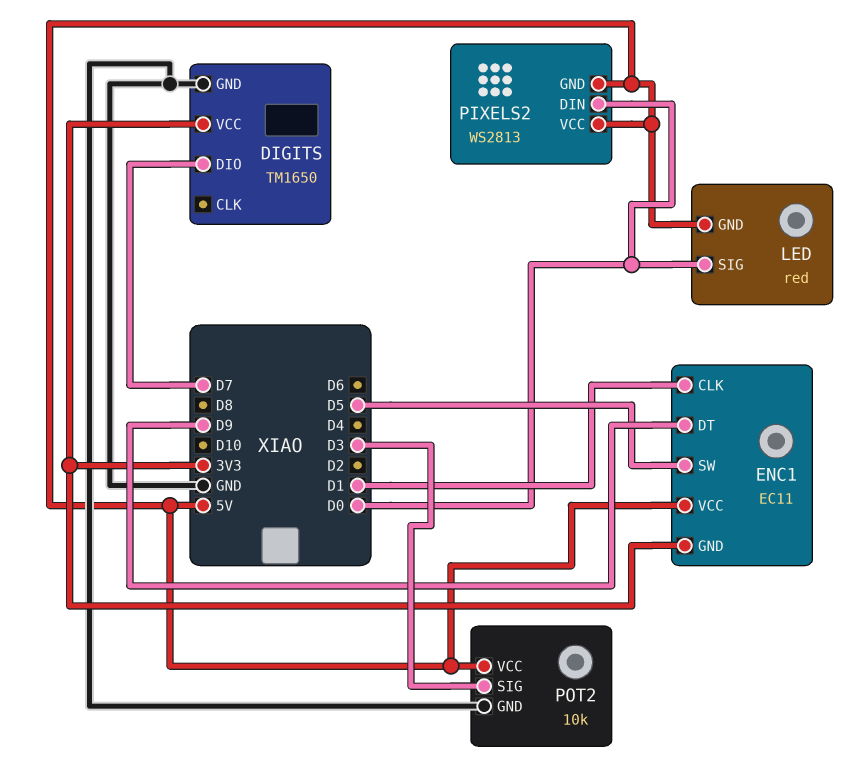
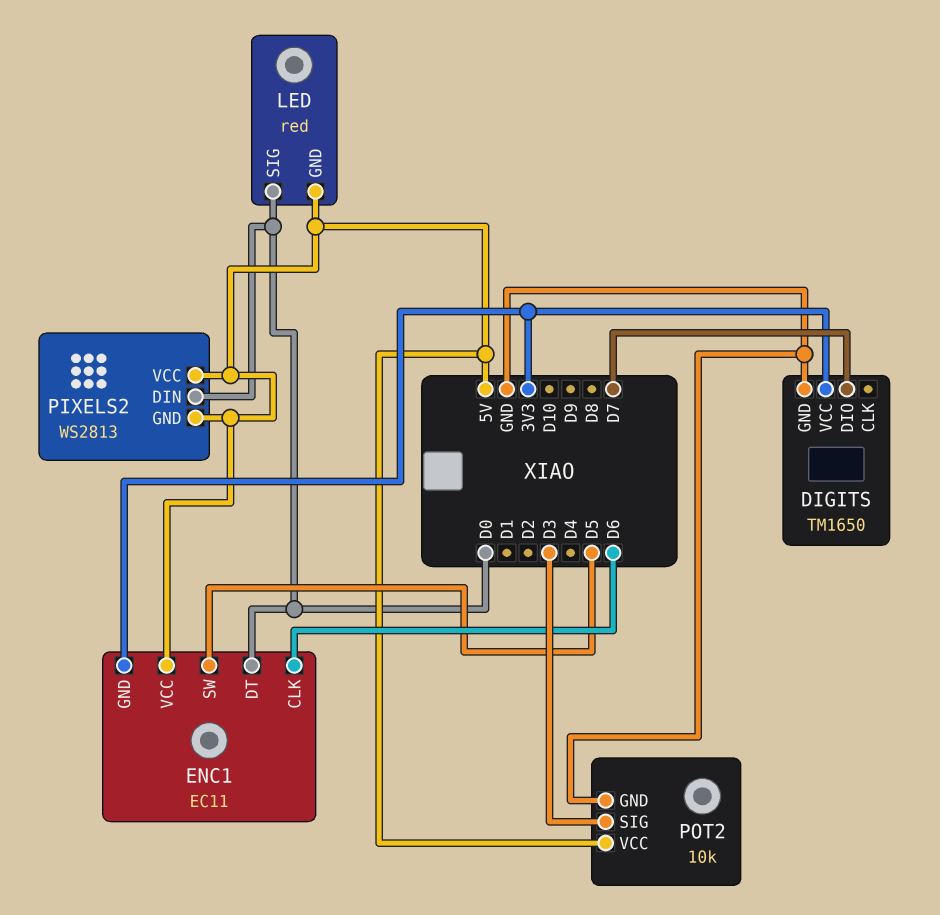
ENC1 pin CLK: D1 -> D6
ENC1 pin DT: D9 -> D0

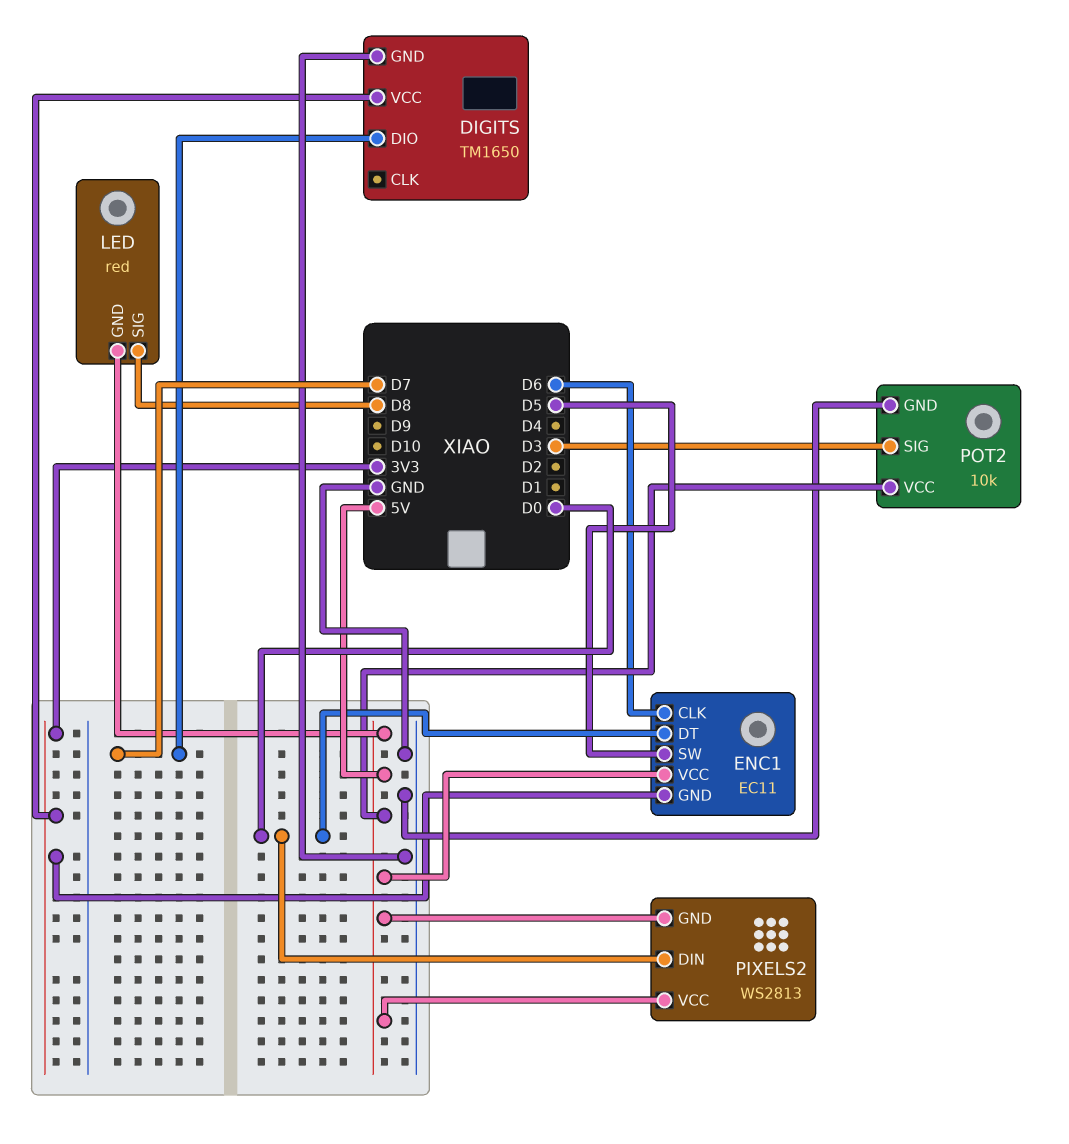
LED pin SIG: D0 -> D8

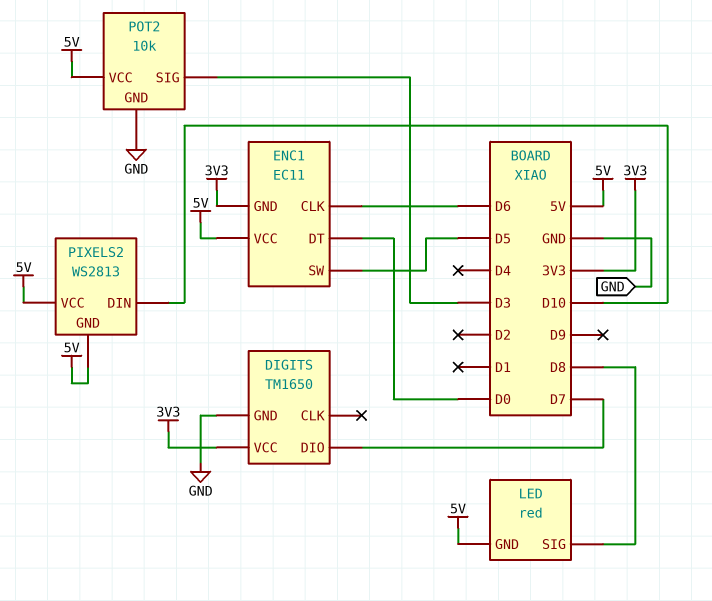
PIXELS2 pin DIN: D0 -> D10

